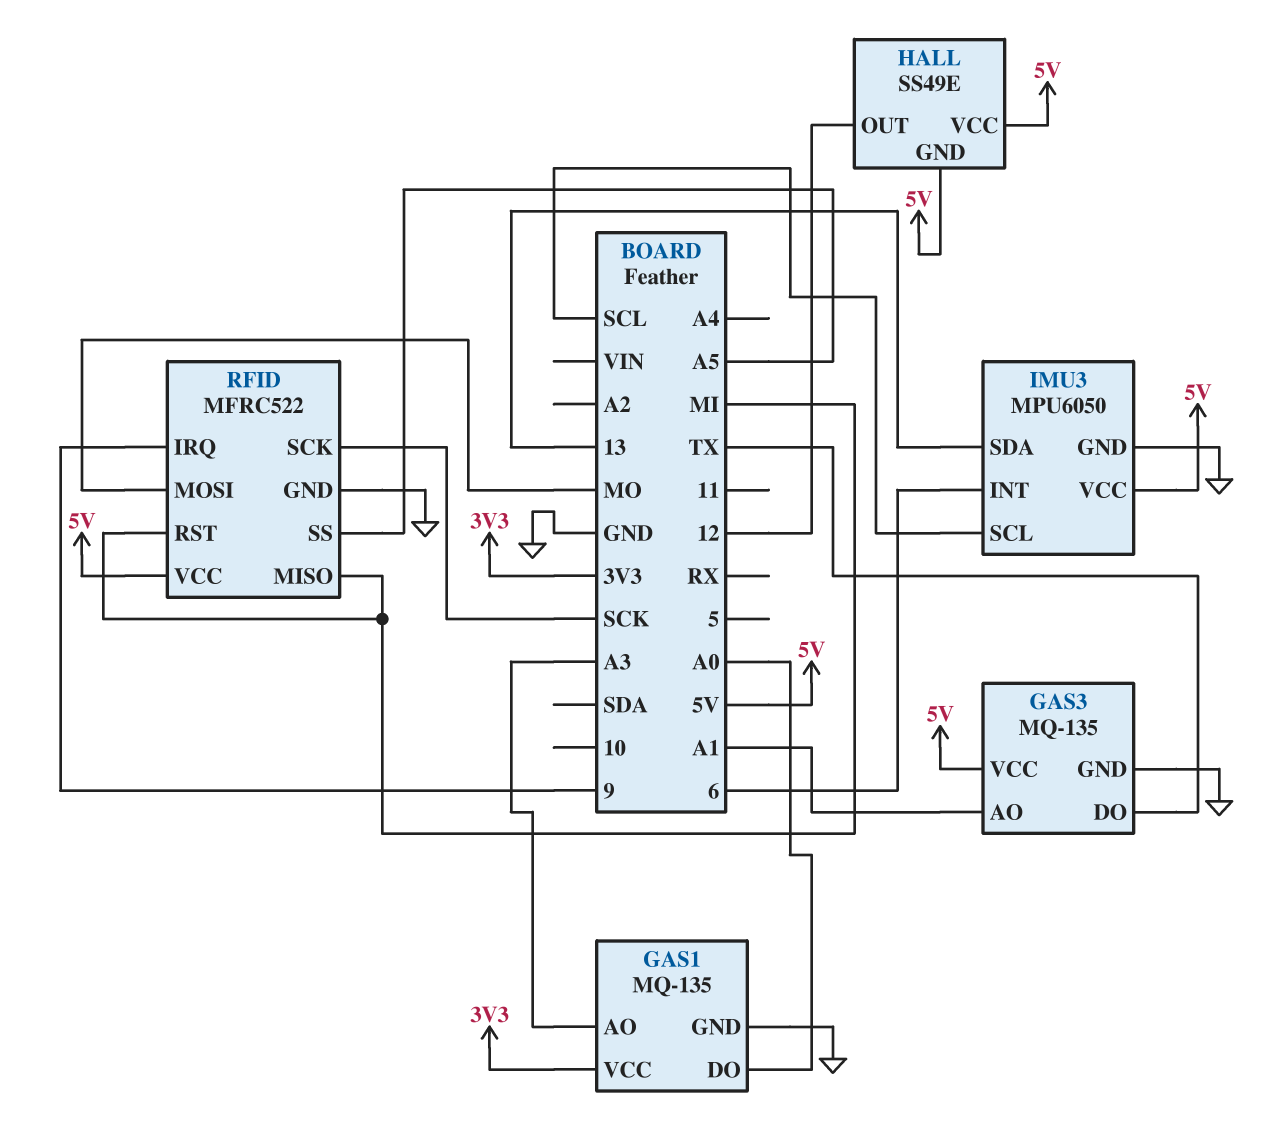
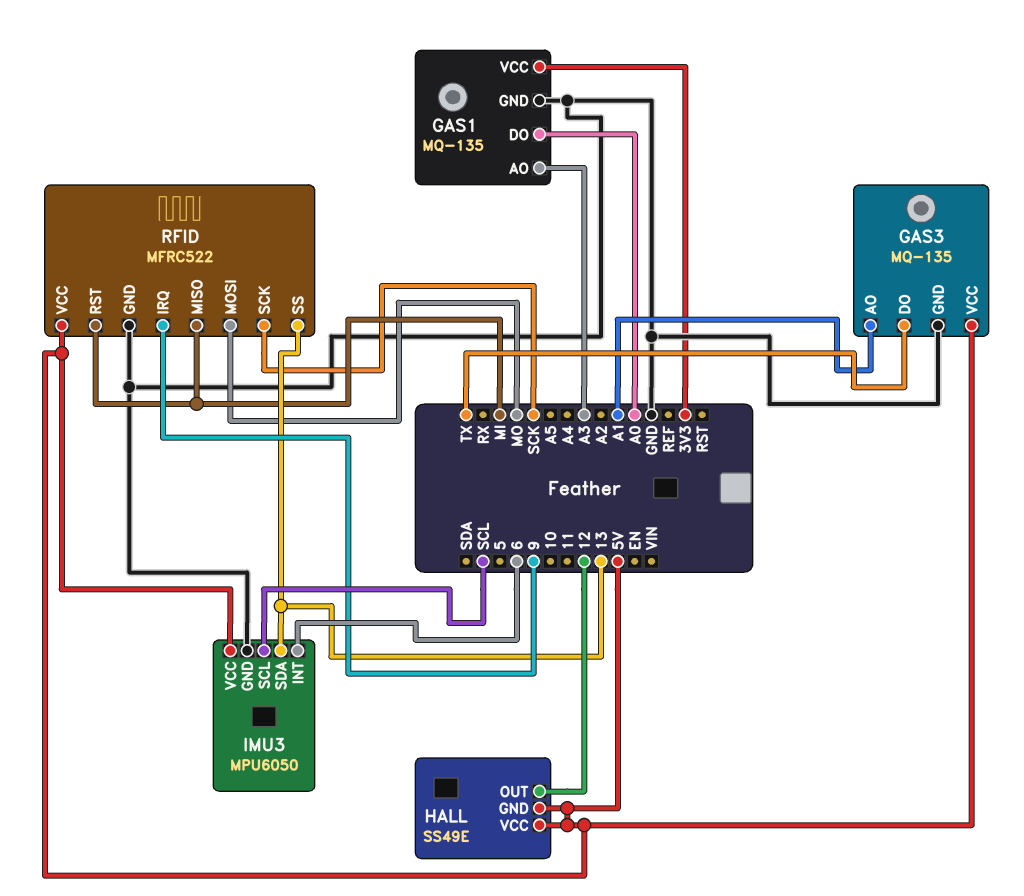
RFID pin SS: A5 -> 13

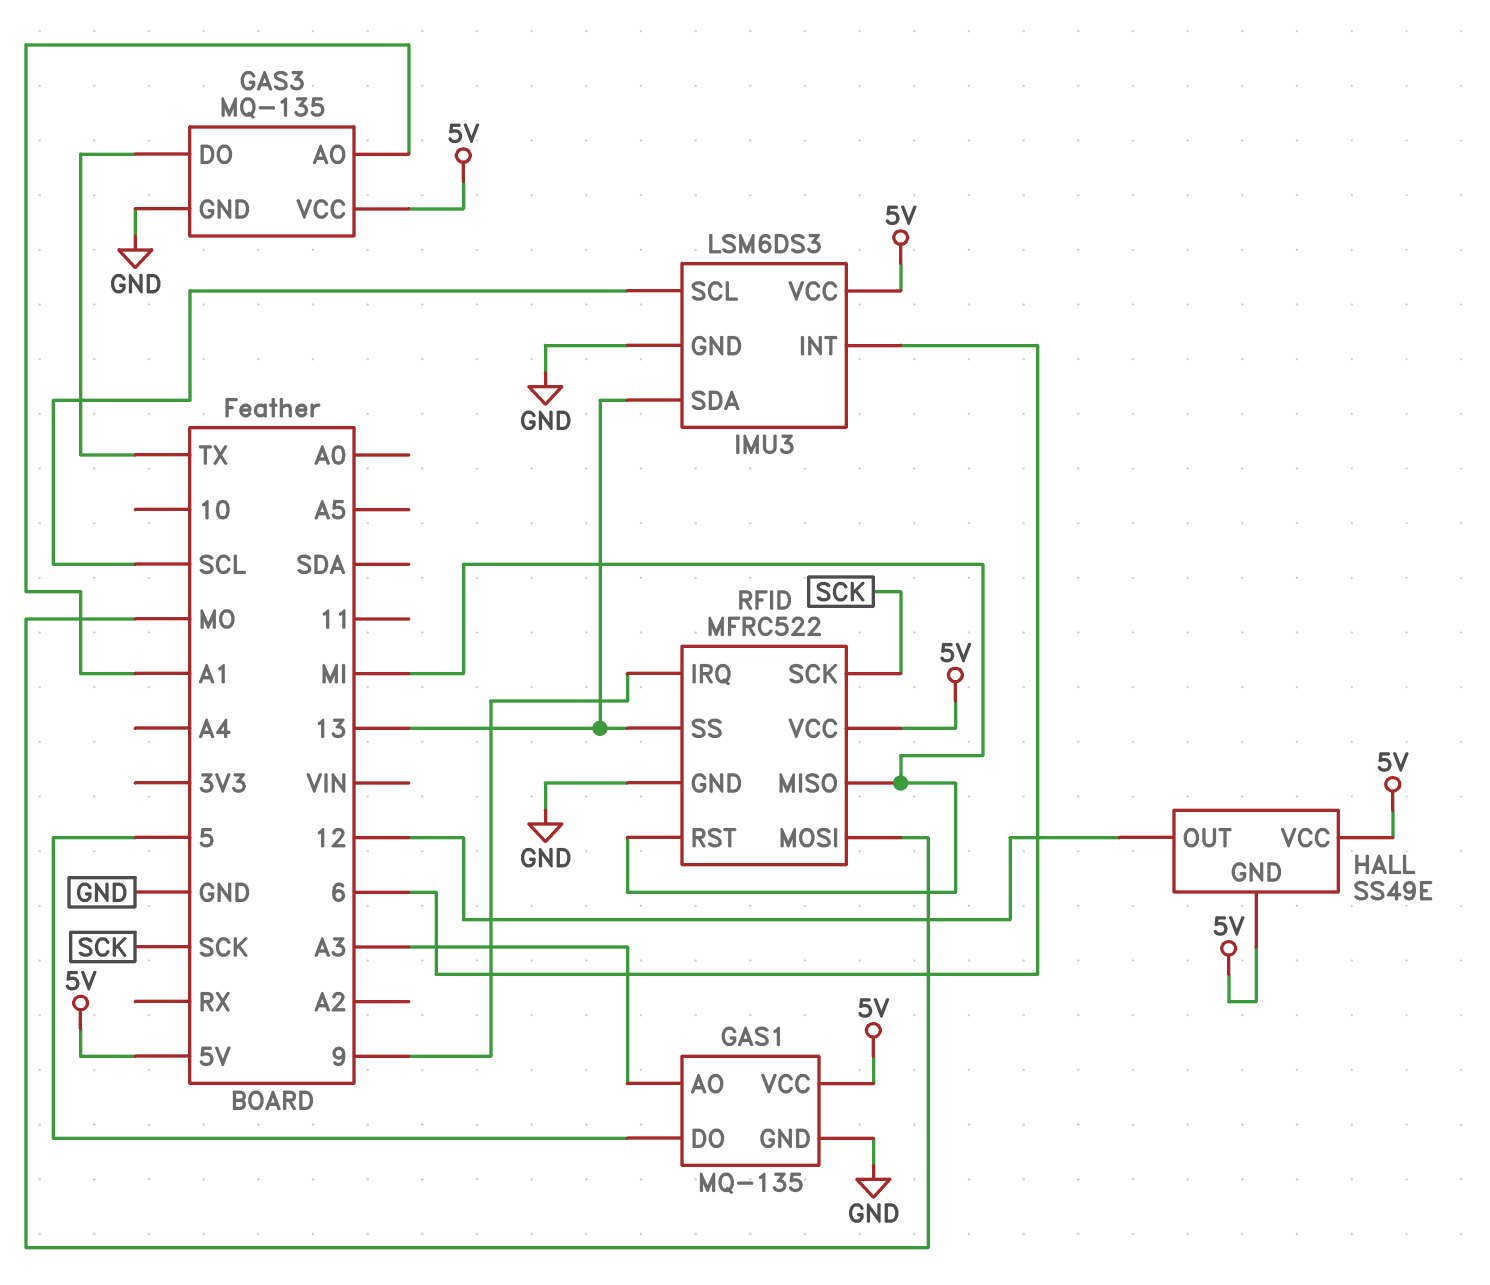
GAS1 pin DO: A0 -> 5
GAS1 pin VCC: 3V3 -> 5V
IMU3: MPU6050 -> LSM6DS3

